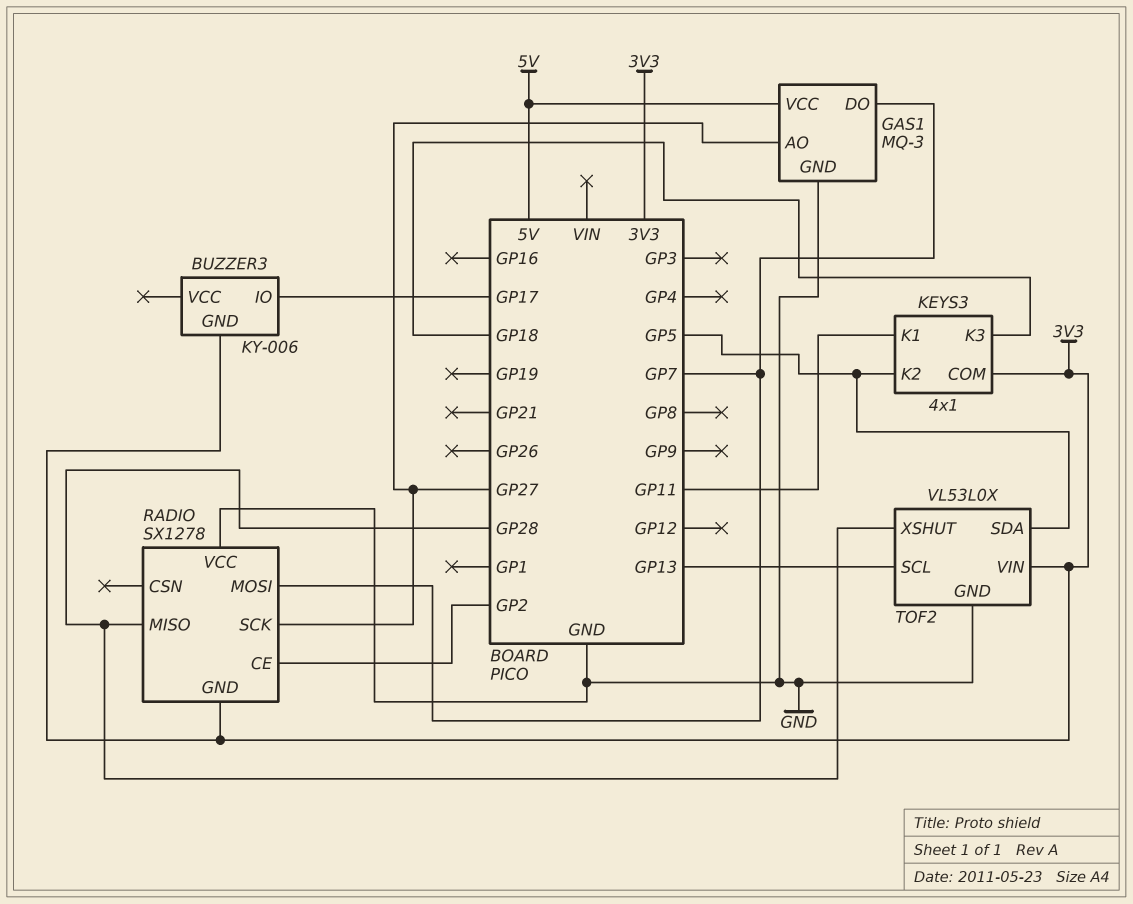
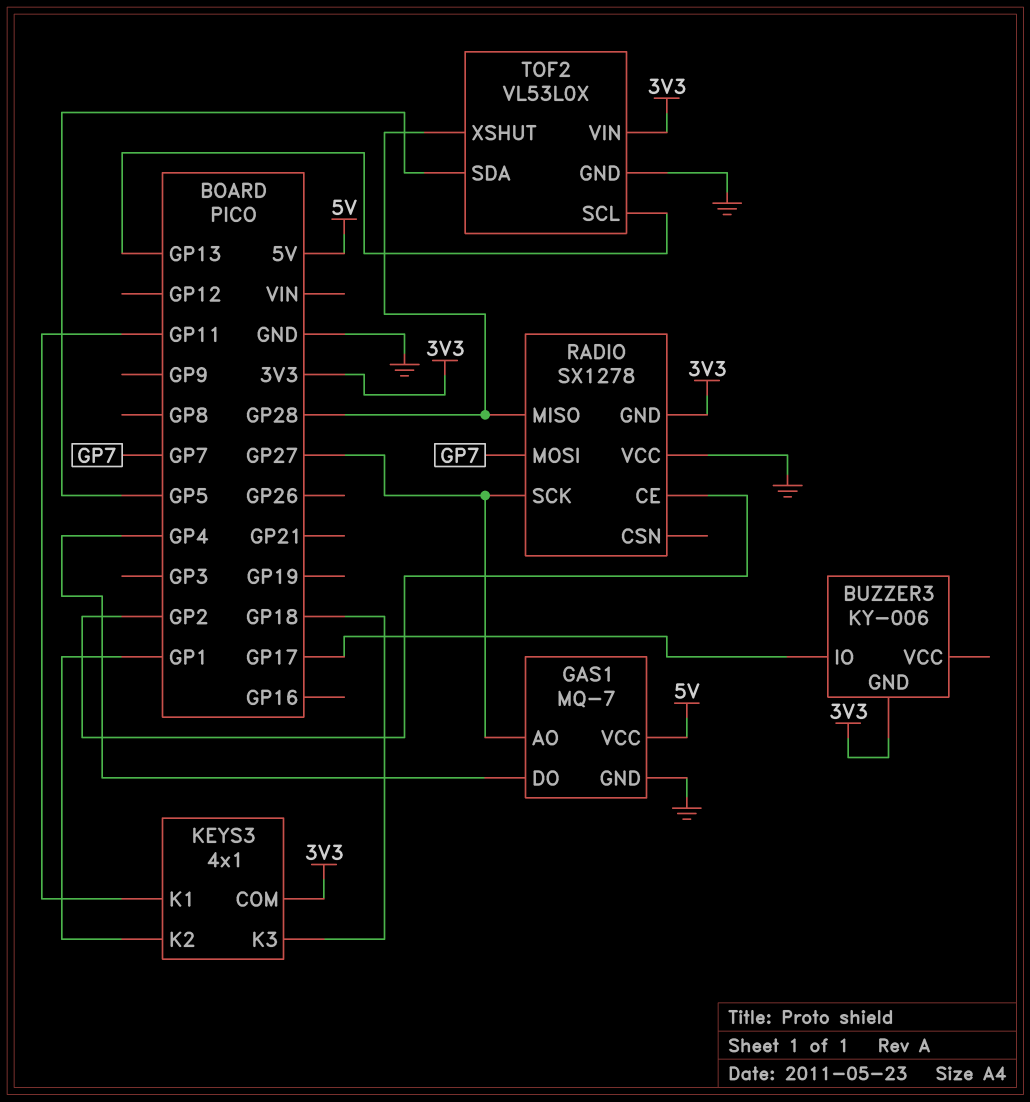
GAS1: MQ-3 -> MQ-7
GAS1 pin DO: GP7 -> GP4
KEYS3 pin K2: GP5 -> GP1

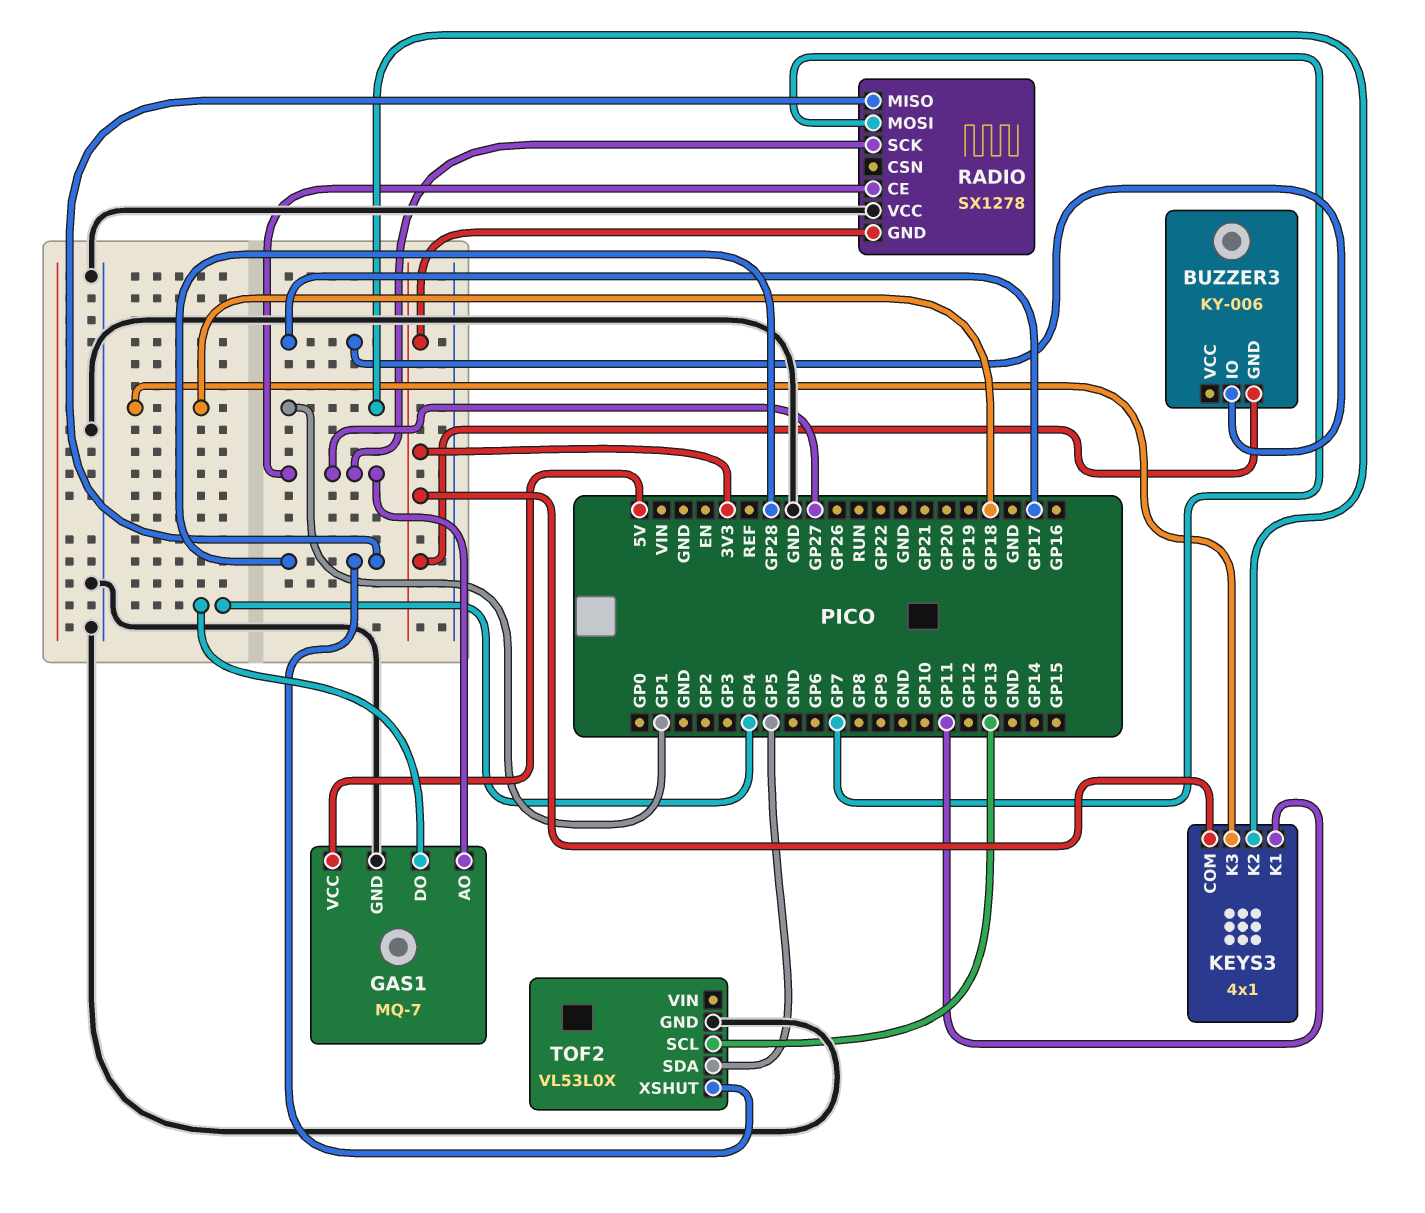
RADIO pin CE: GP2 -> GP27
TOF2 pin VIN: 3V3 -> none

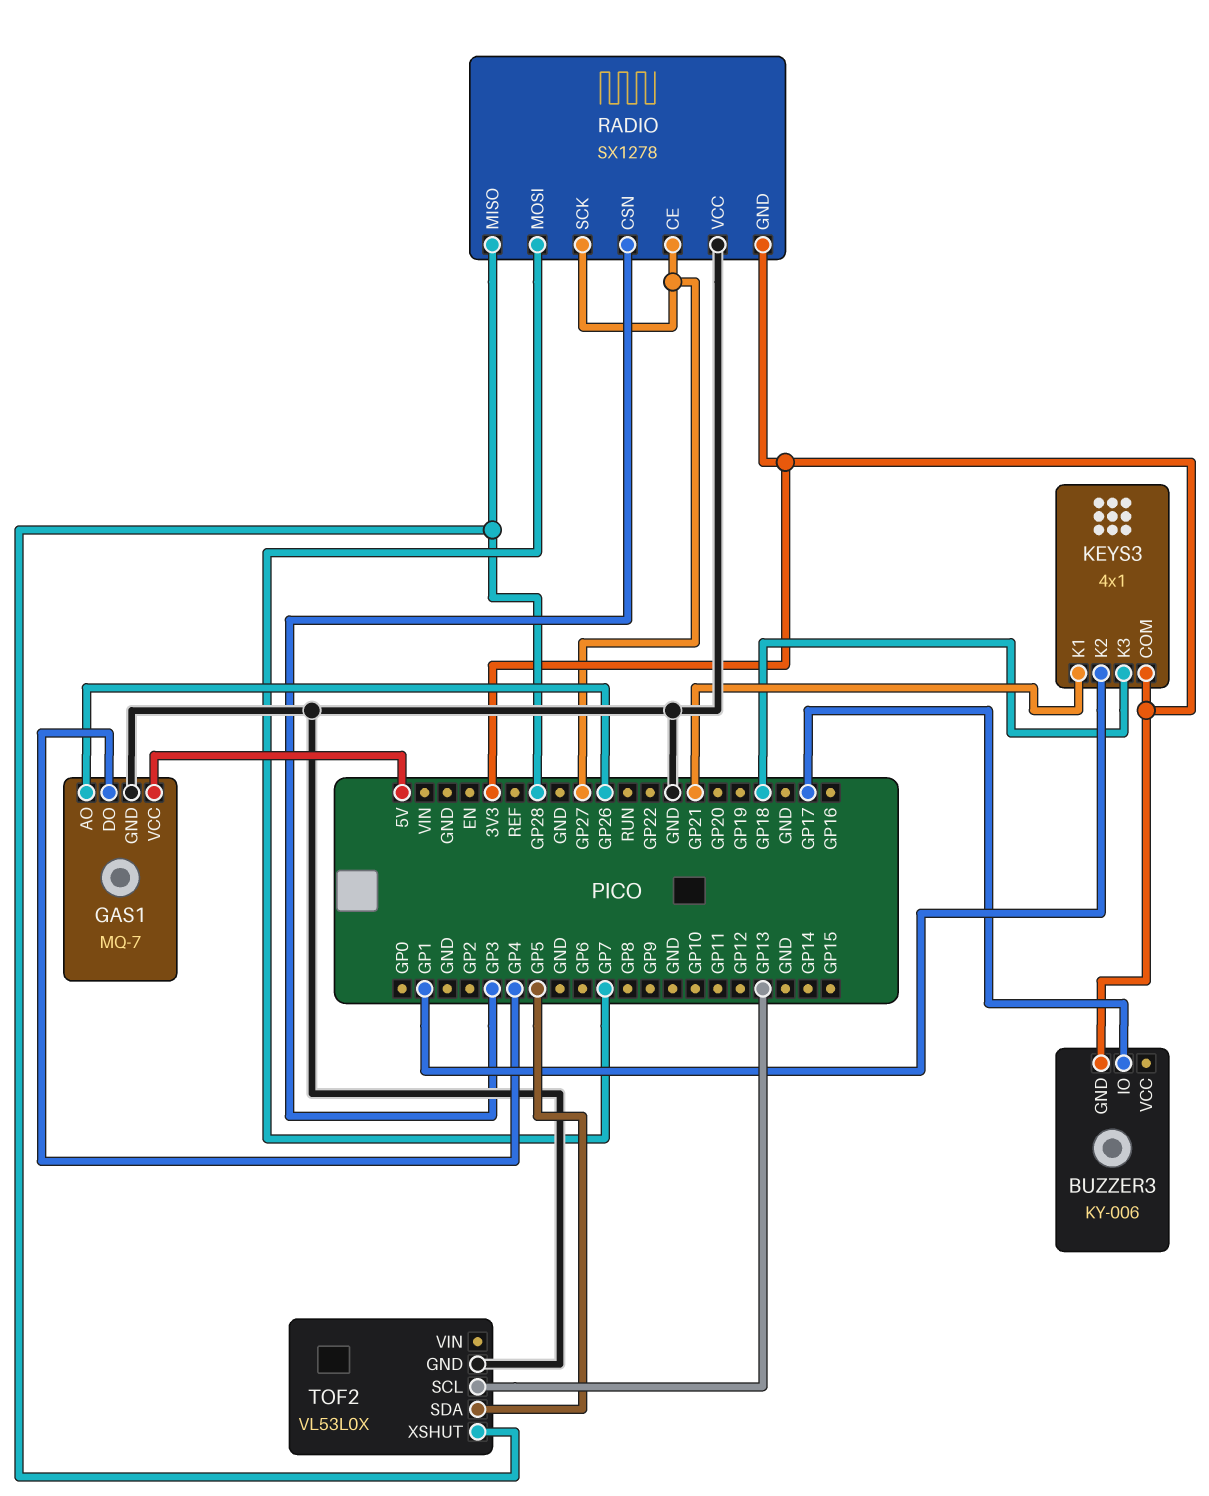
GAS1 pin AO: GP27 -> GP26
KEYS3 pin K1: GP11 -> GP21
RADIO pin CSN: none -> GP3

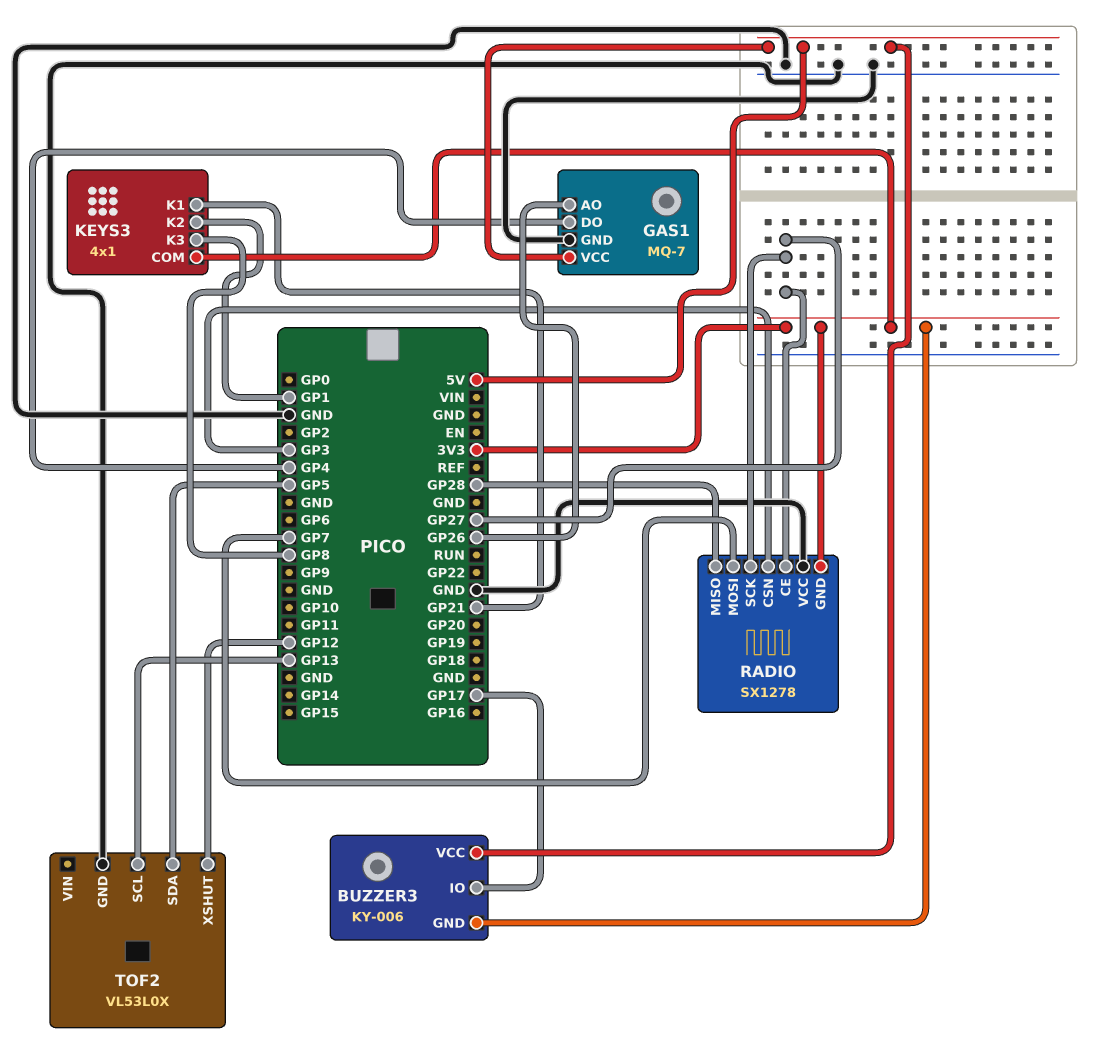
BUZZER3 pin VCC: none -> 5V
KEYS3 pin K3: GP18 -> GP8
TOF2 pin XSHUT: GP28 -> GP12

